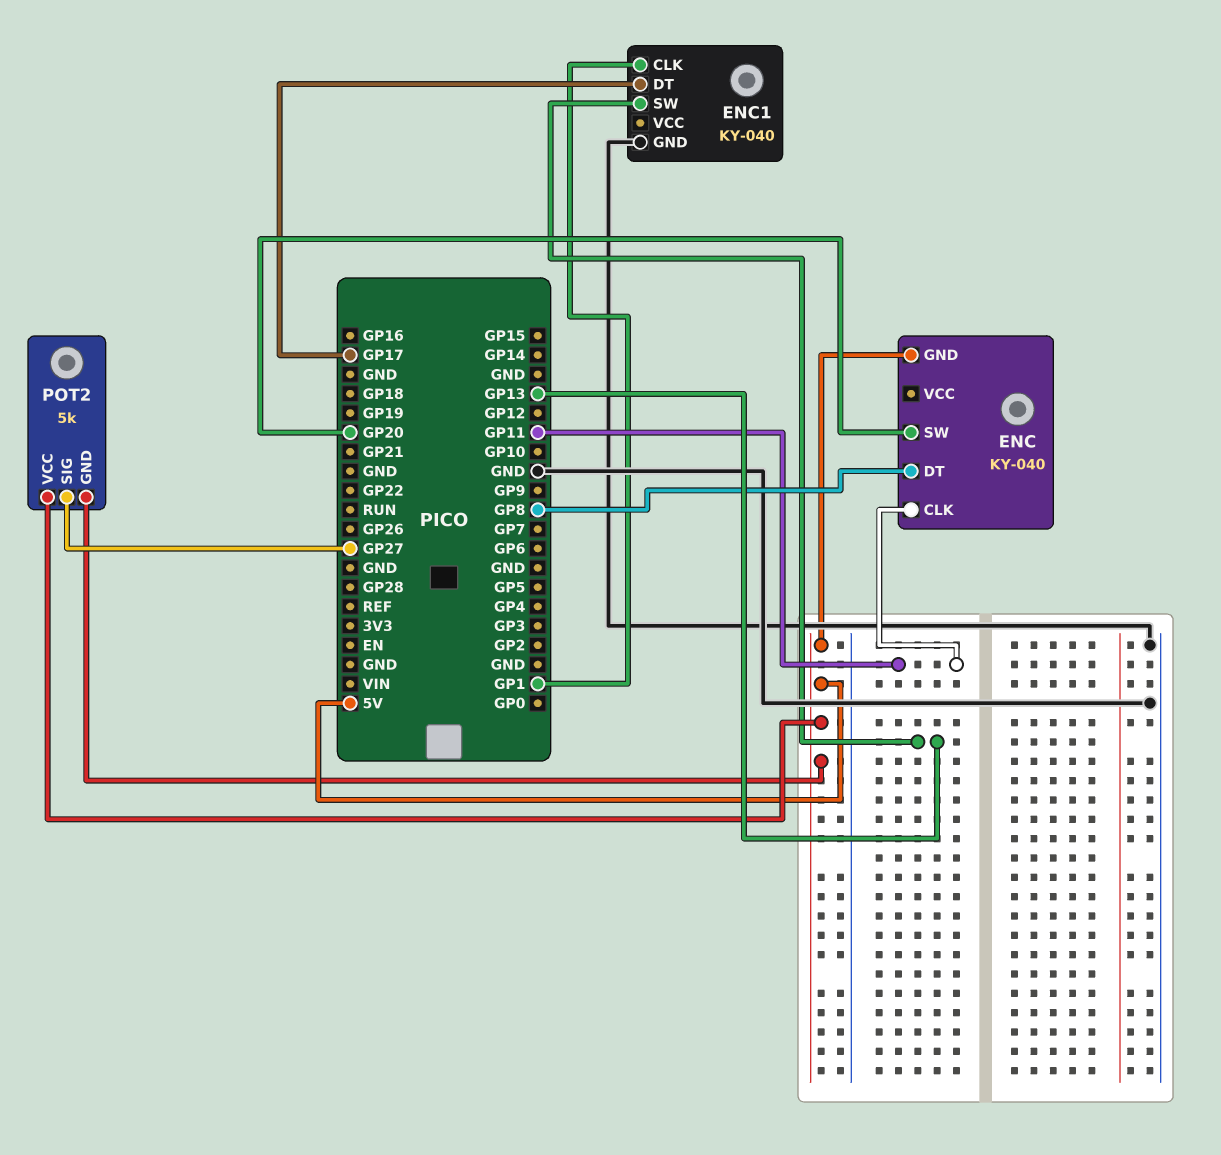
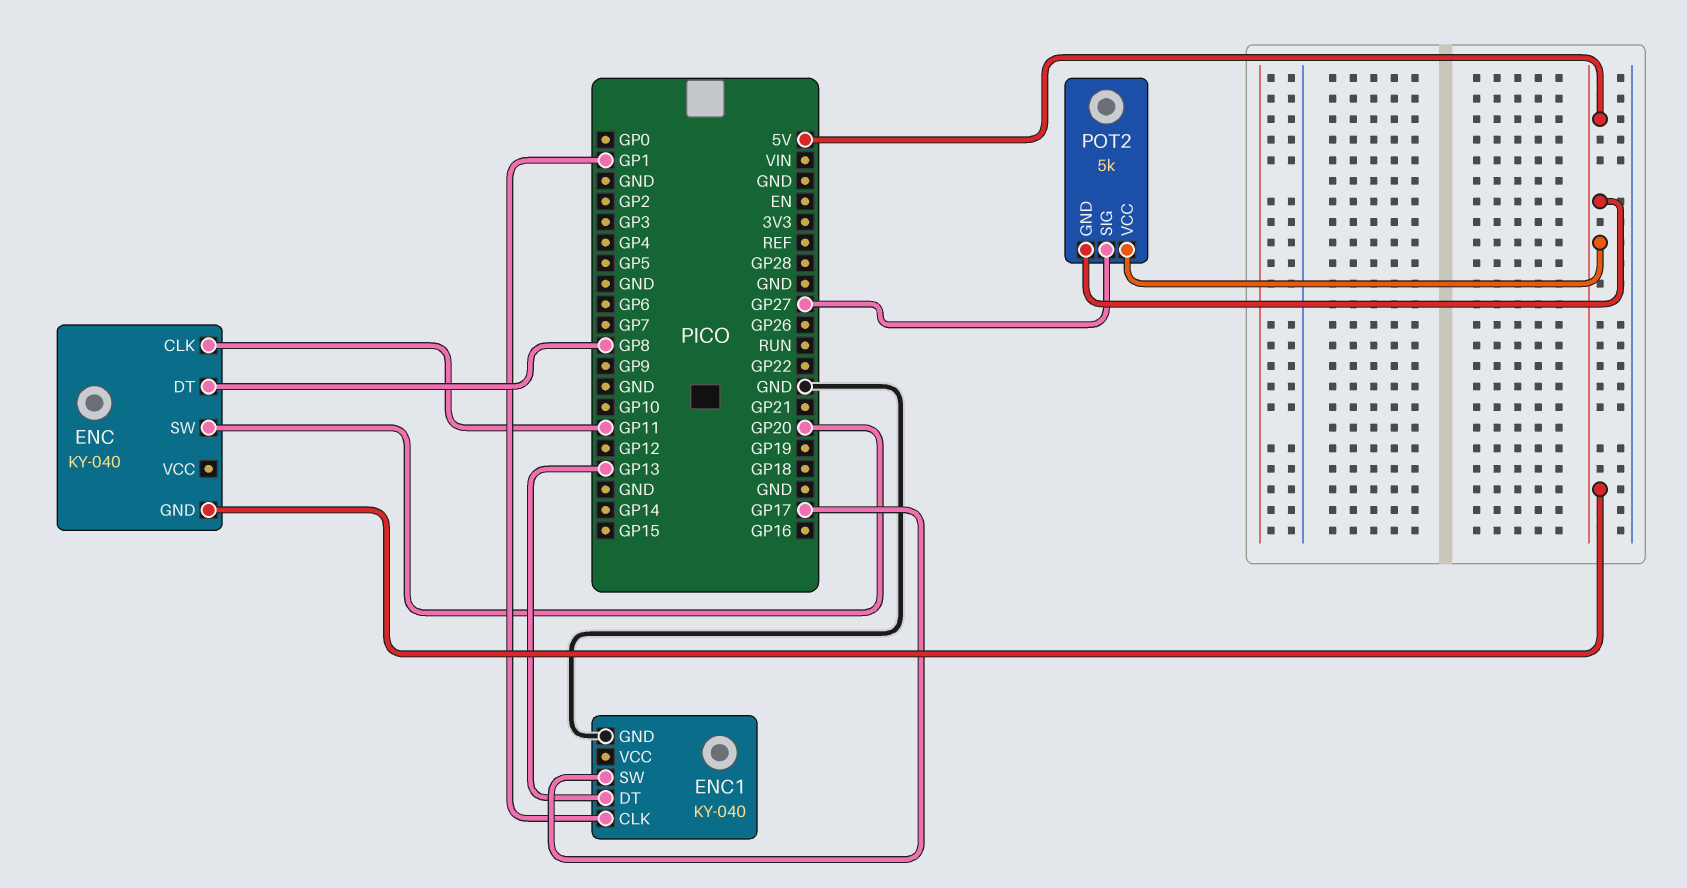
ENC1 pin DT: GP17 -> GP13
ENC1 pin SW: GP13 -> GP17

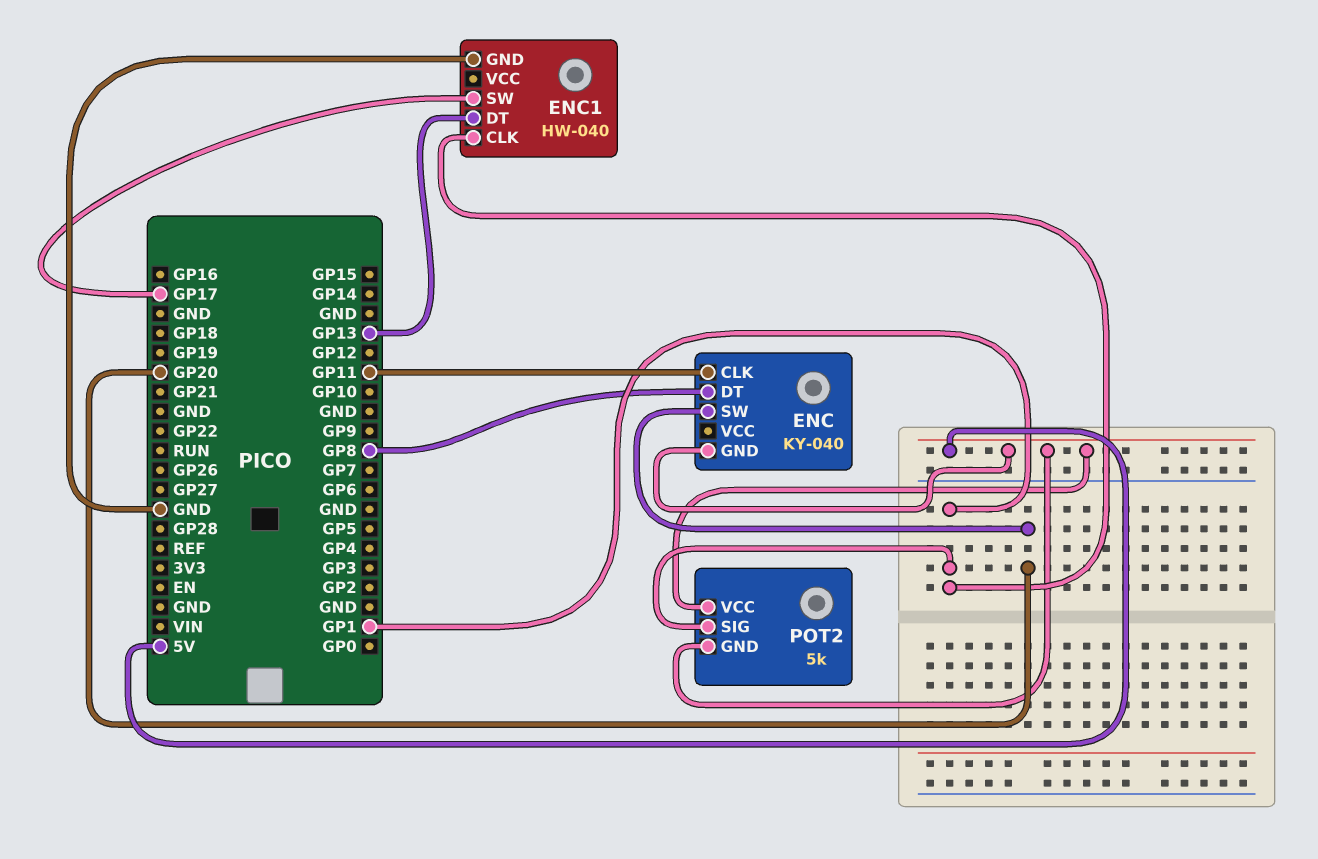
ENC1: KY-040 -> HW-040
POT2 pin SIG: GP27 -> GP1

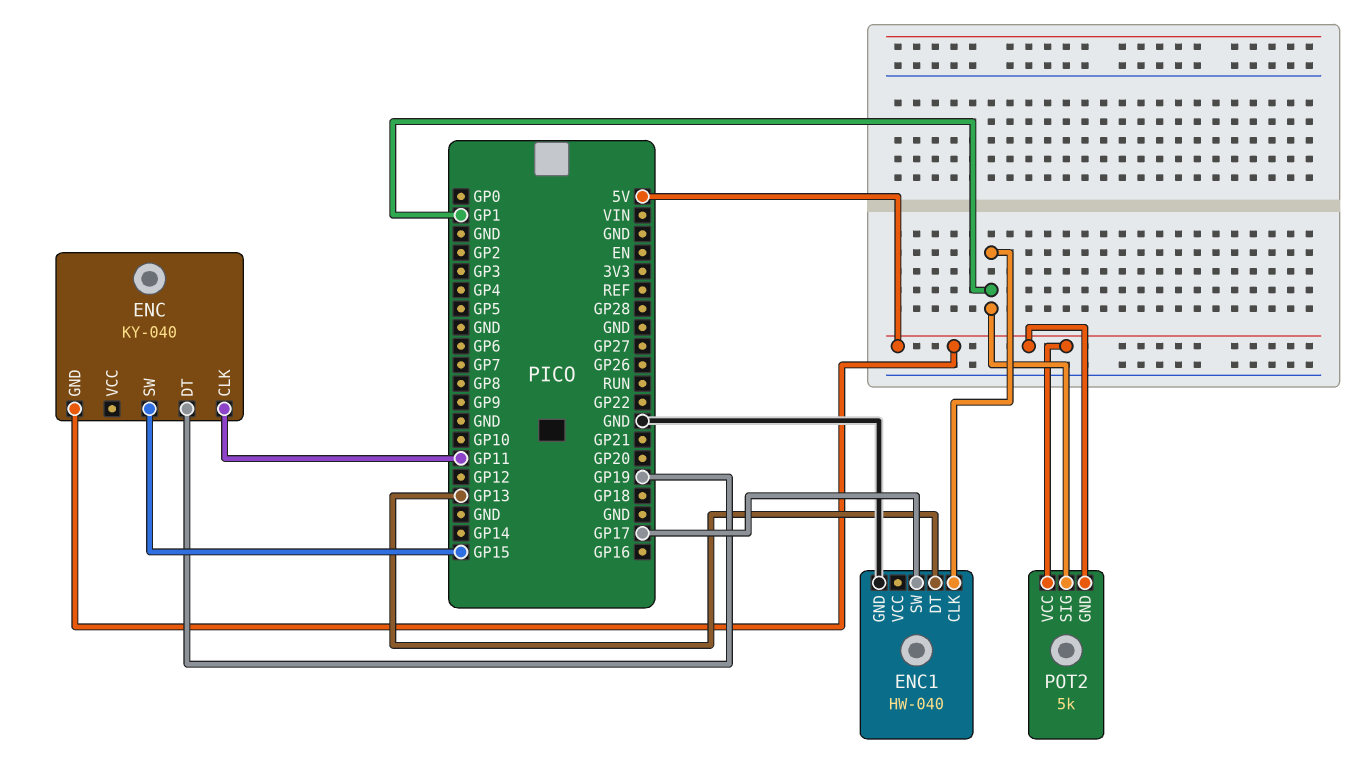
ENC pin DT: GP8 -> GP19
ENC pin SW: GP20 -> GP15

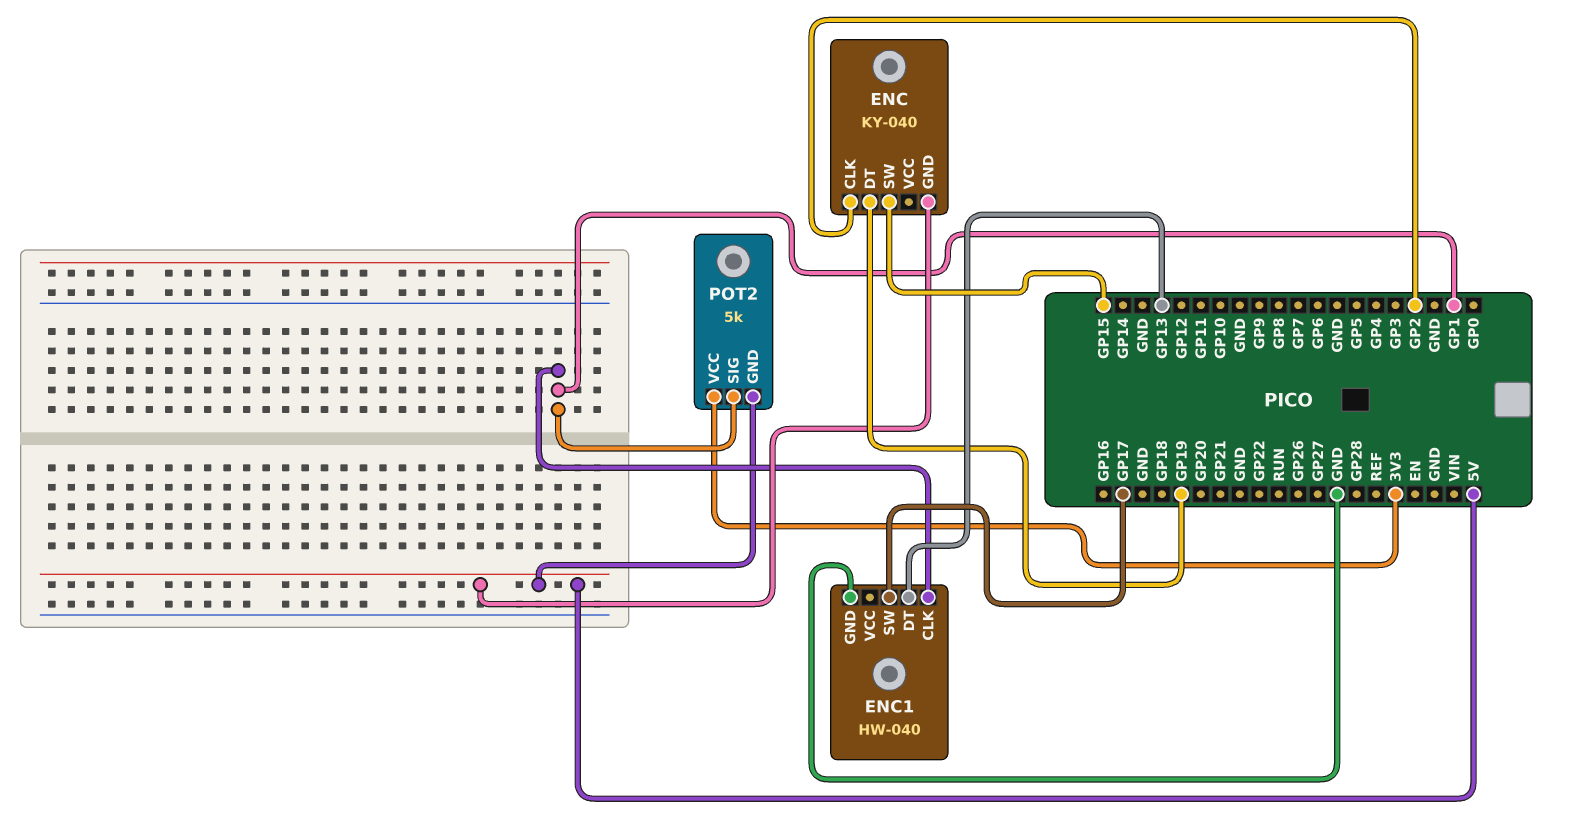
ENC pin CLK: GP11 -> GP2
POT2 pin VCC: 5V -> 3V3

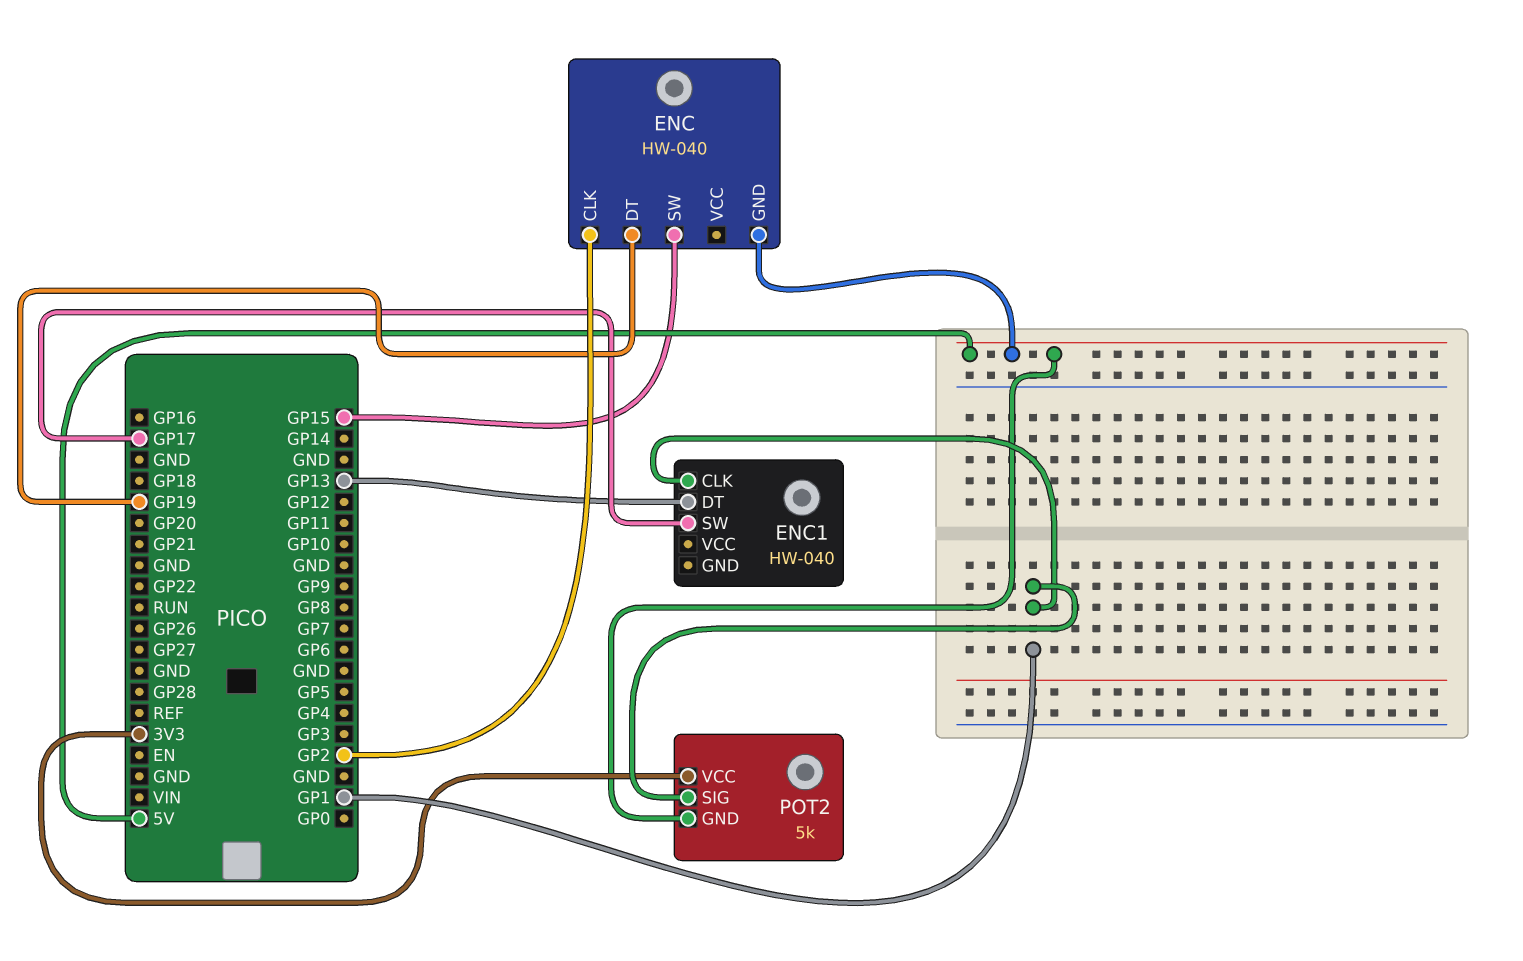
ENC: KY-040 -> HW-040
ENC1 pin GND: GND -> none

